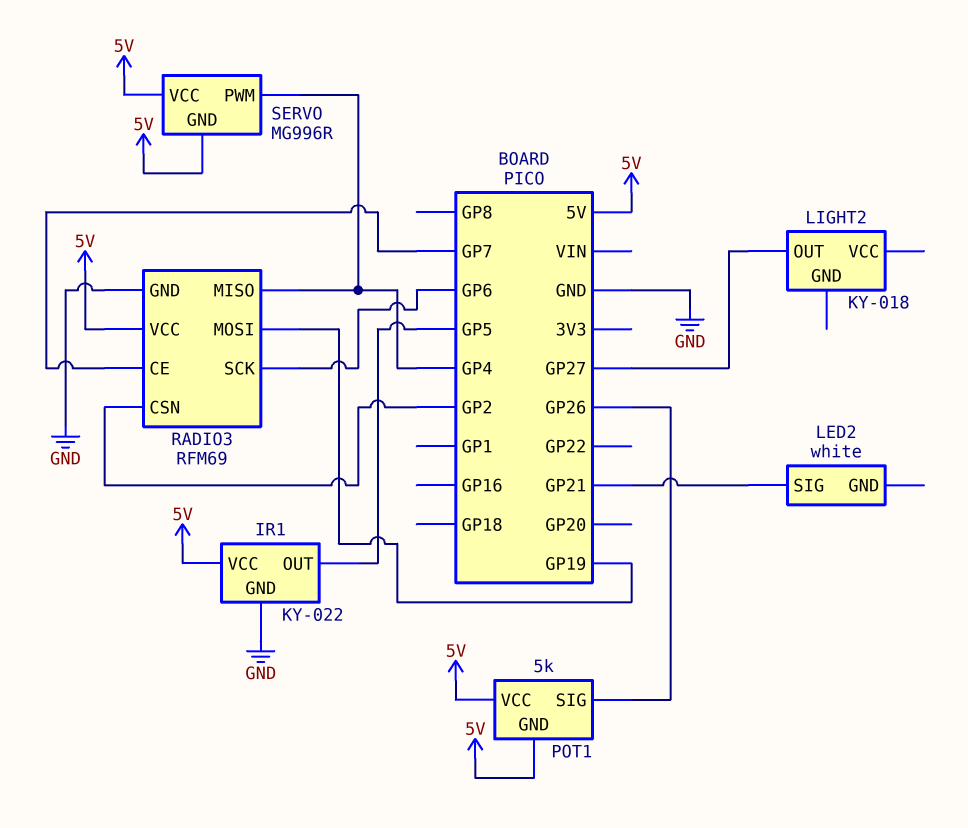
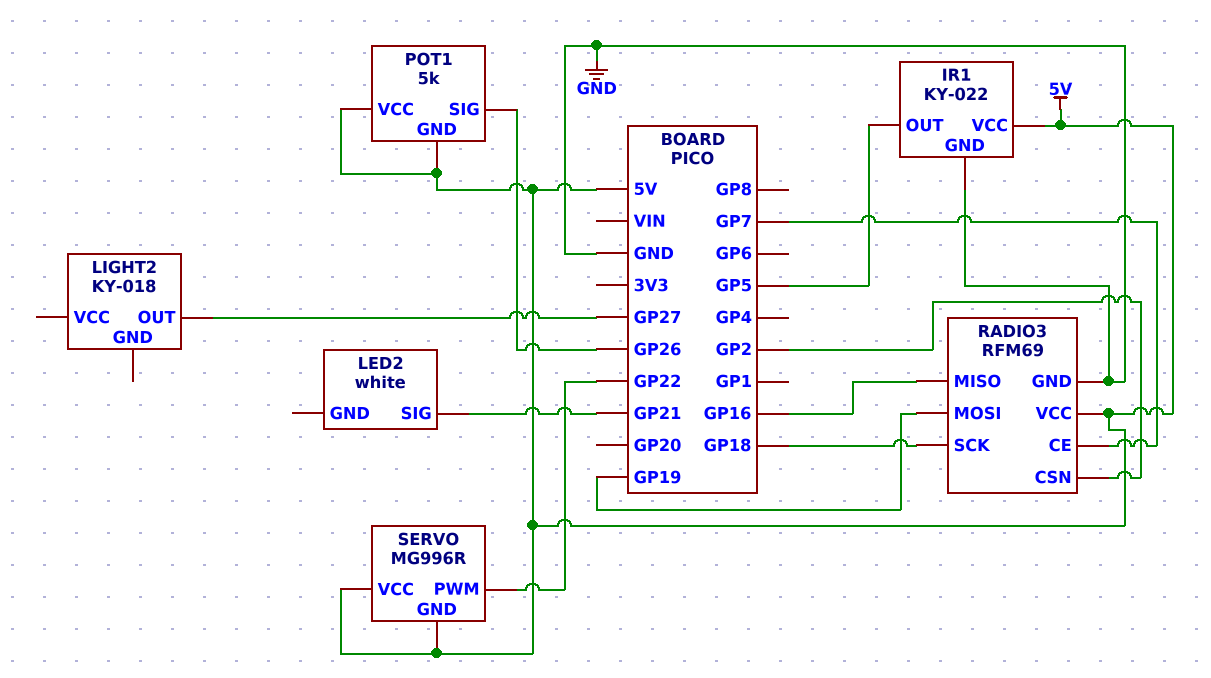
RADIO3 pin MISO: GP4 -> GP16
RADIO3 pin SCK: GP6 -> GP18
SERVO pin PWM: GP4 -> GP22

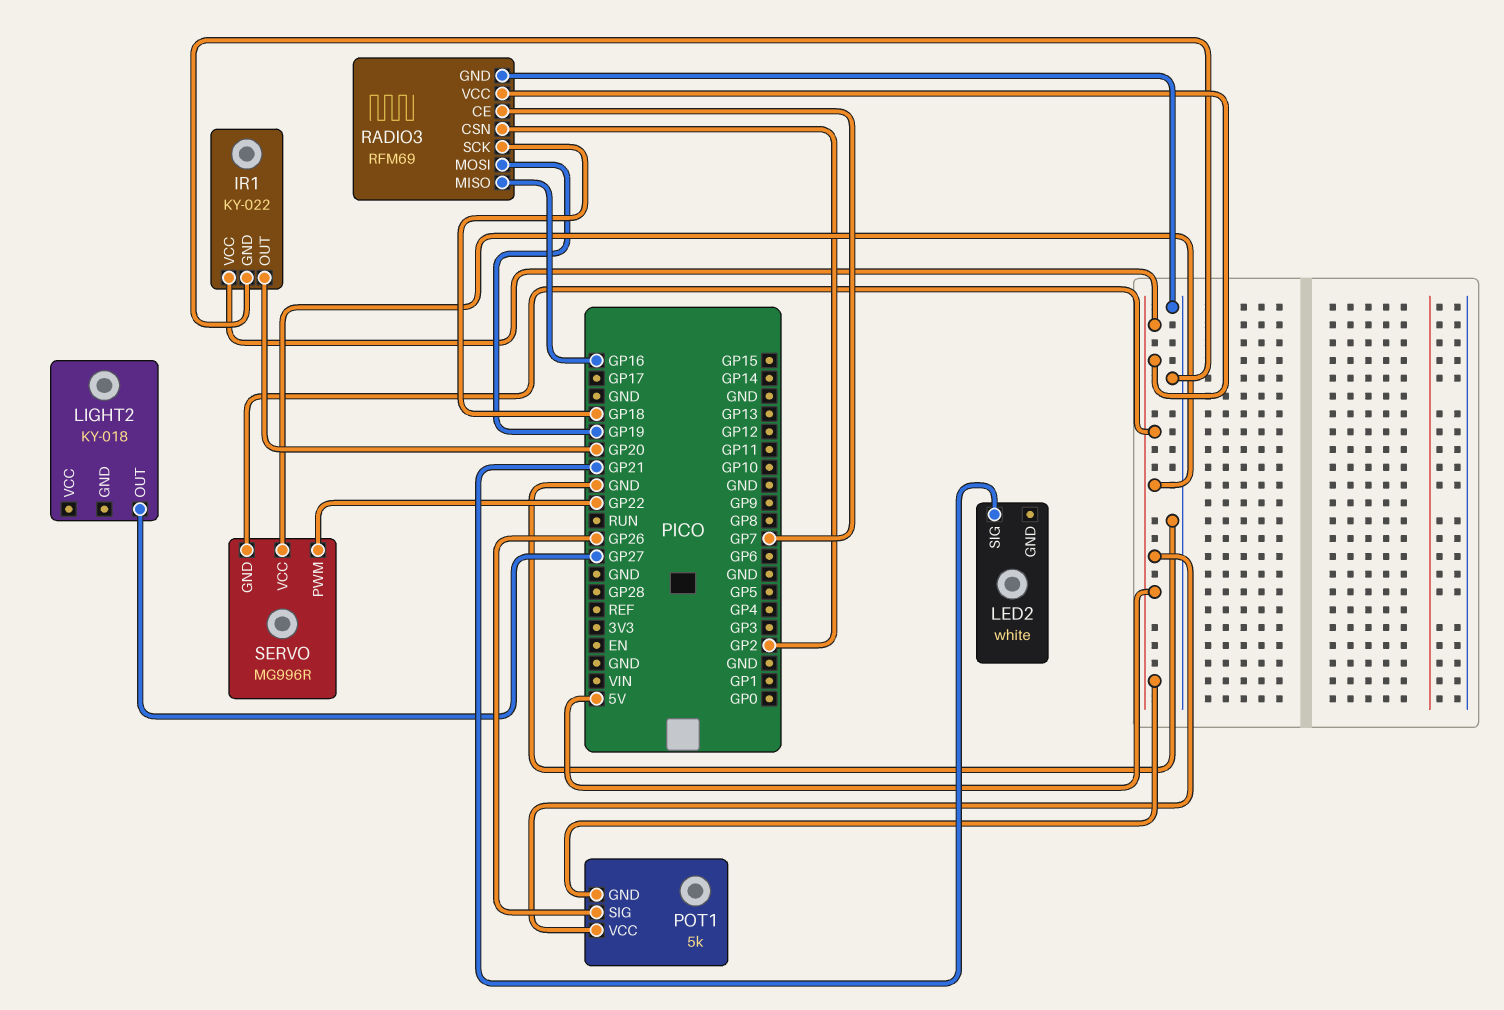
IR1 pin OUT: GP5 -> GP20

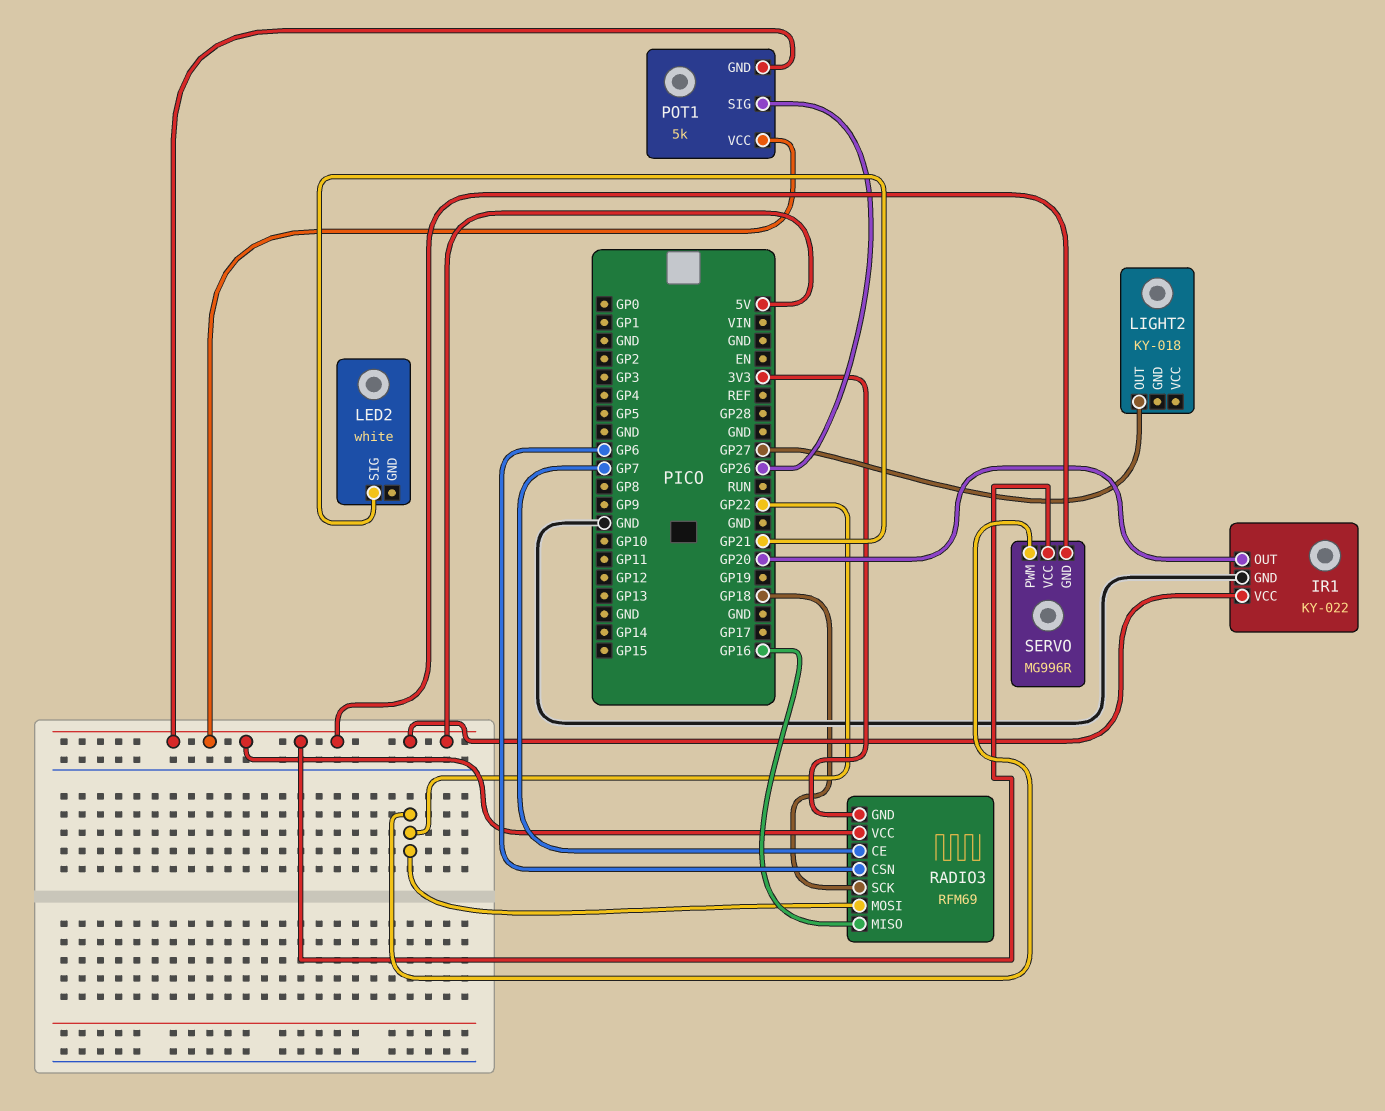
RADIO3 pin CSN: GP2 -> GP6
RADIO3 pin GND: GND -> 3V3
RADIO3 pin MOSI: GP19 -> GP22

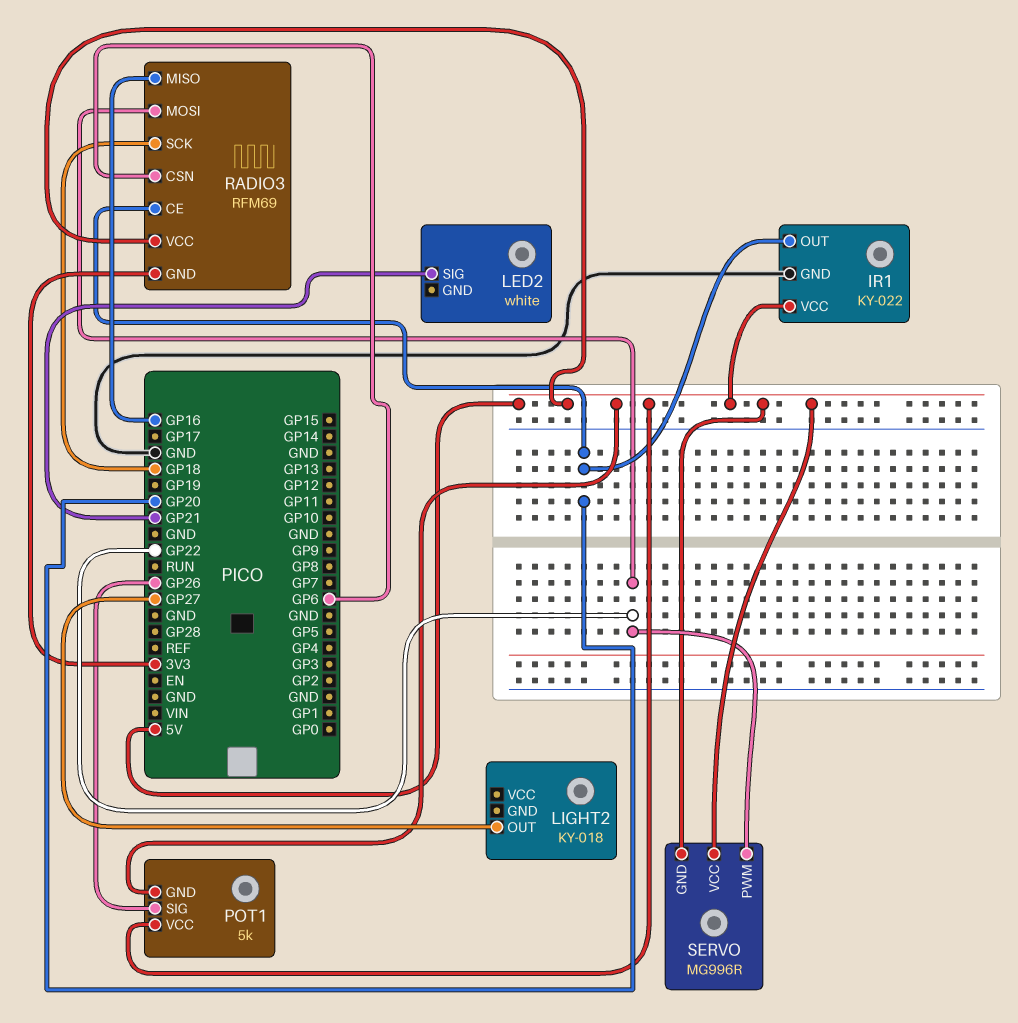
RADIO3 pin CE: GP7 -> GP20

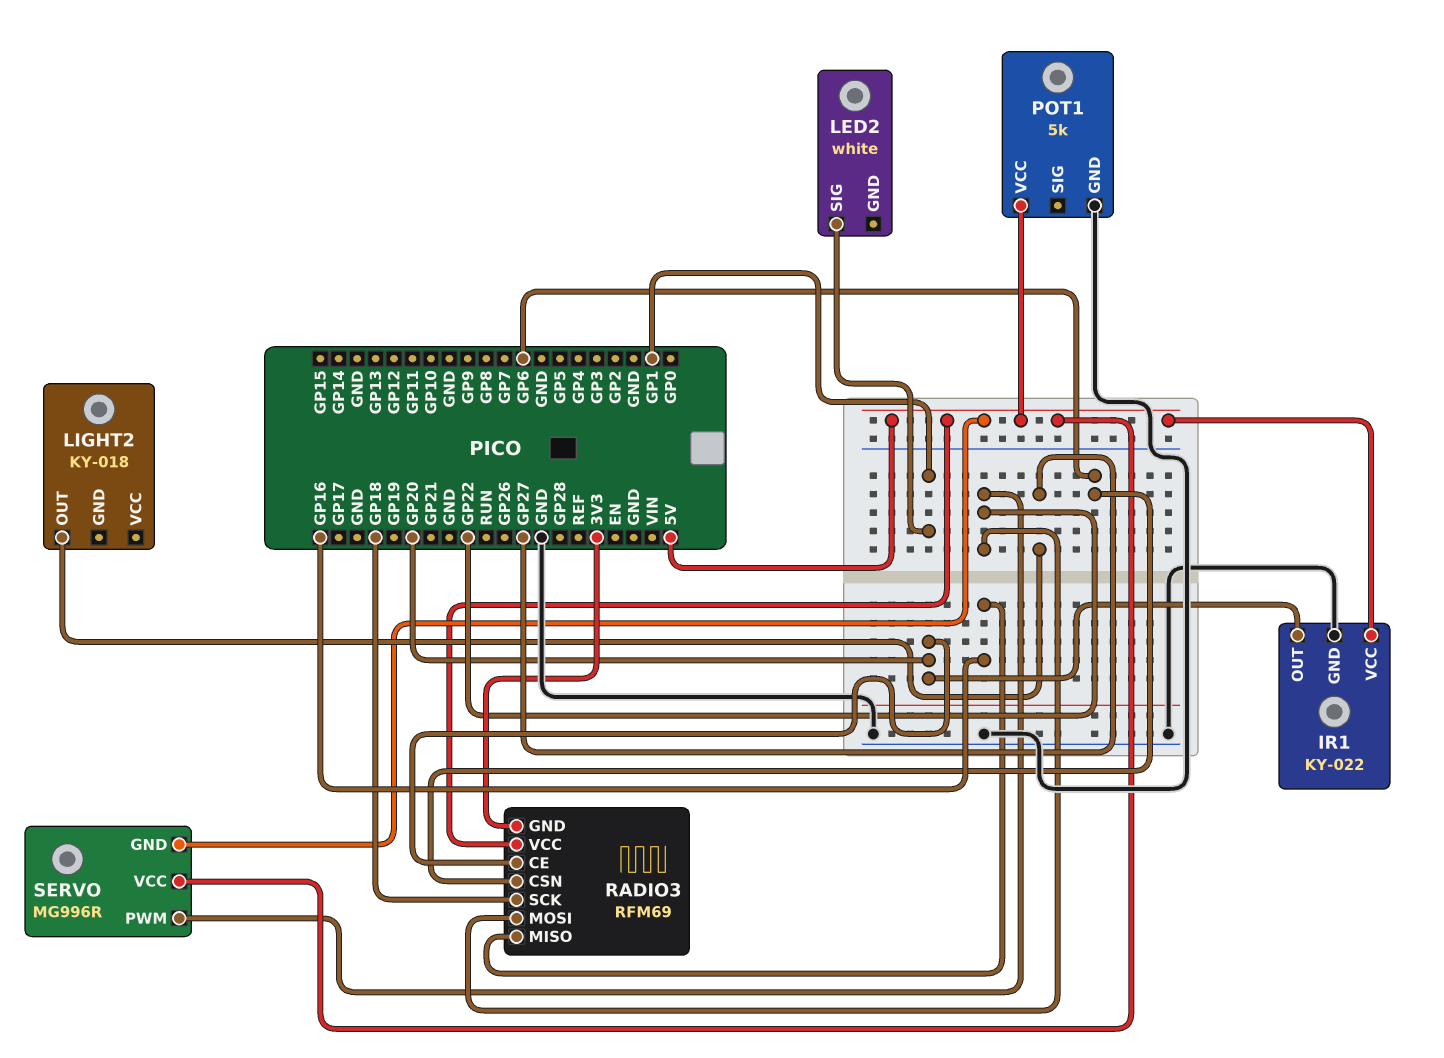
LED2 pin SIG: GP21 -> GP1
POT1 pin GND: 5V -> GND
POT1 pin SIG: GP26 -> none

